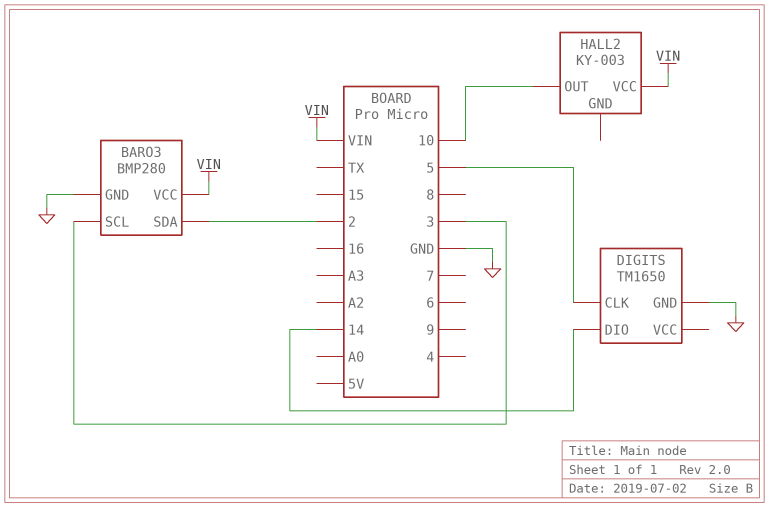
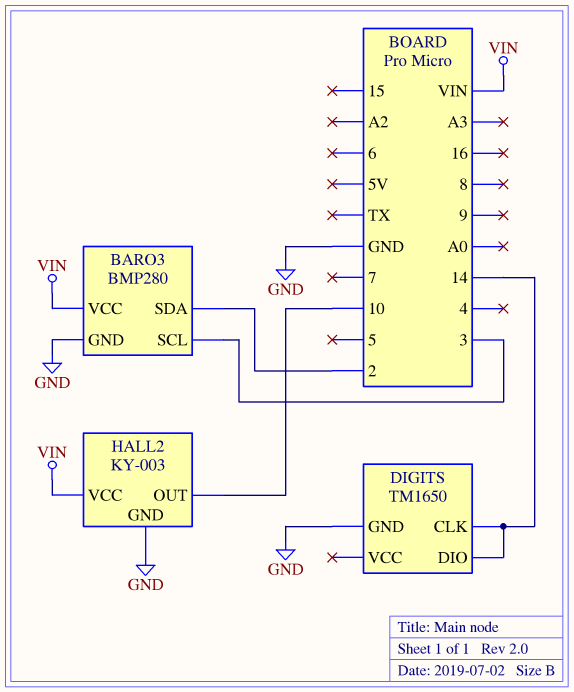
DIGITS pin CLK: 5 -> 14
HALL2 pin GND: none -> GND

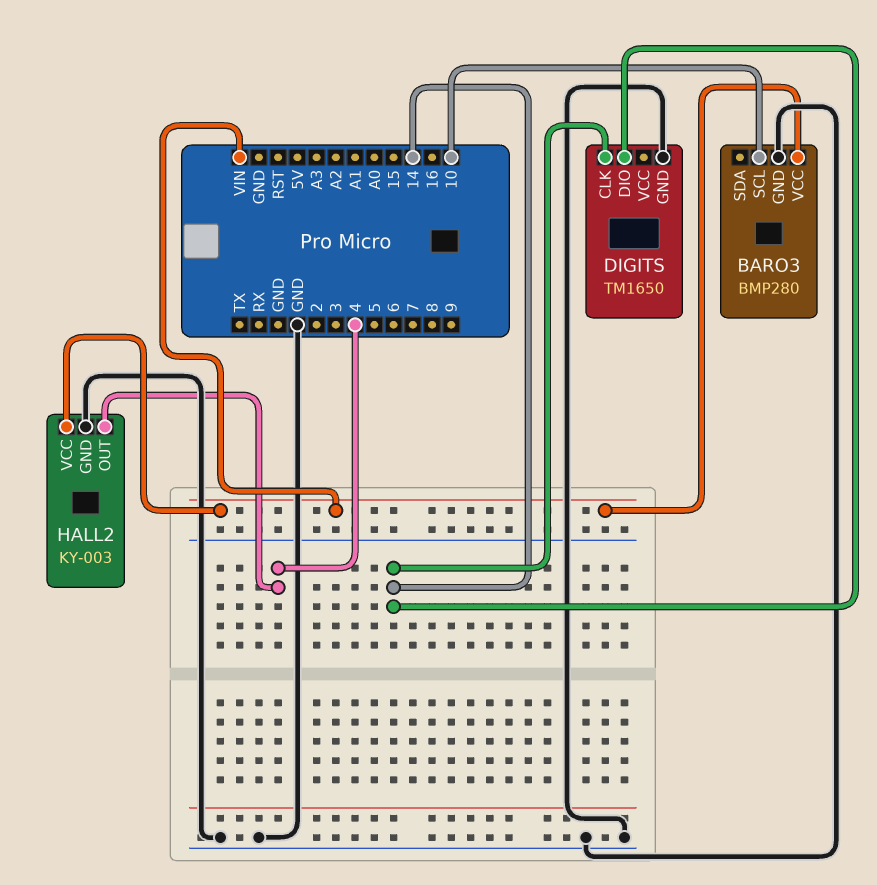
BARO3 pin SCL: 3 -> 10
BARO3 pin SDA: 2 -> none
HALL2 pin OUT: 10 -> 4

